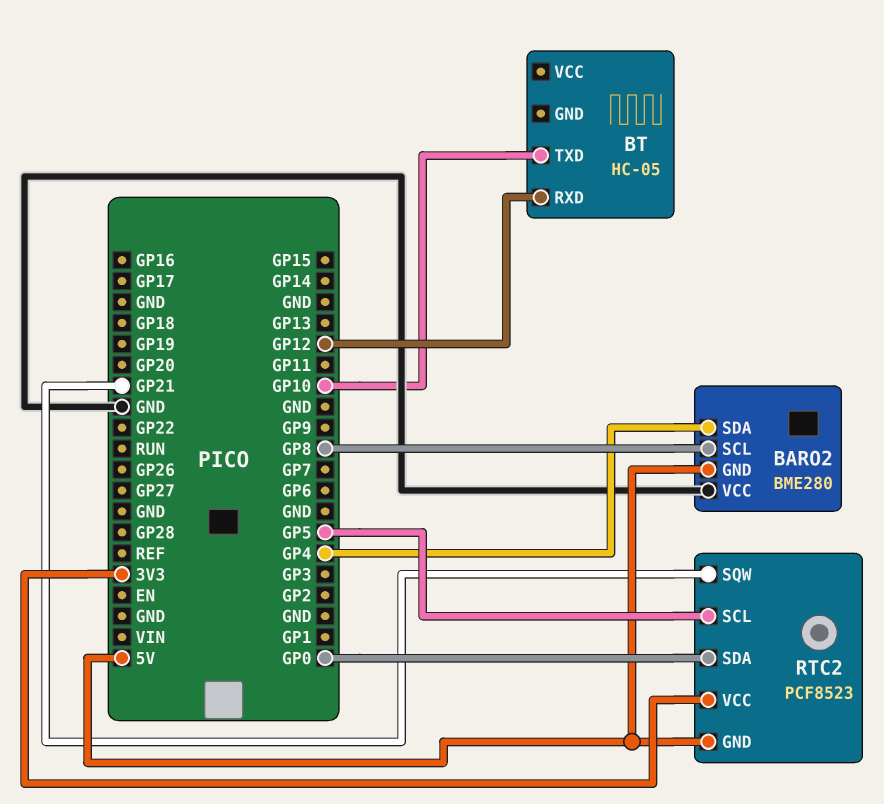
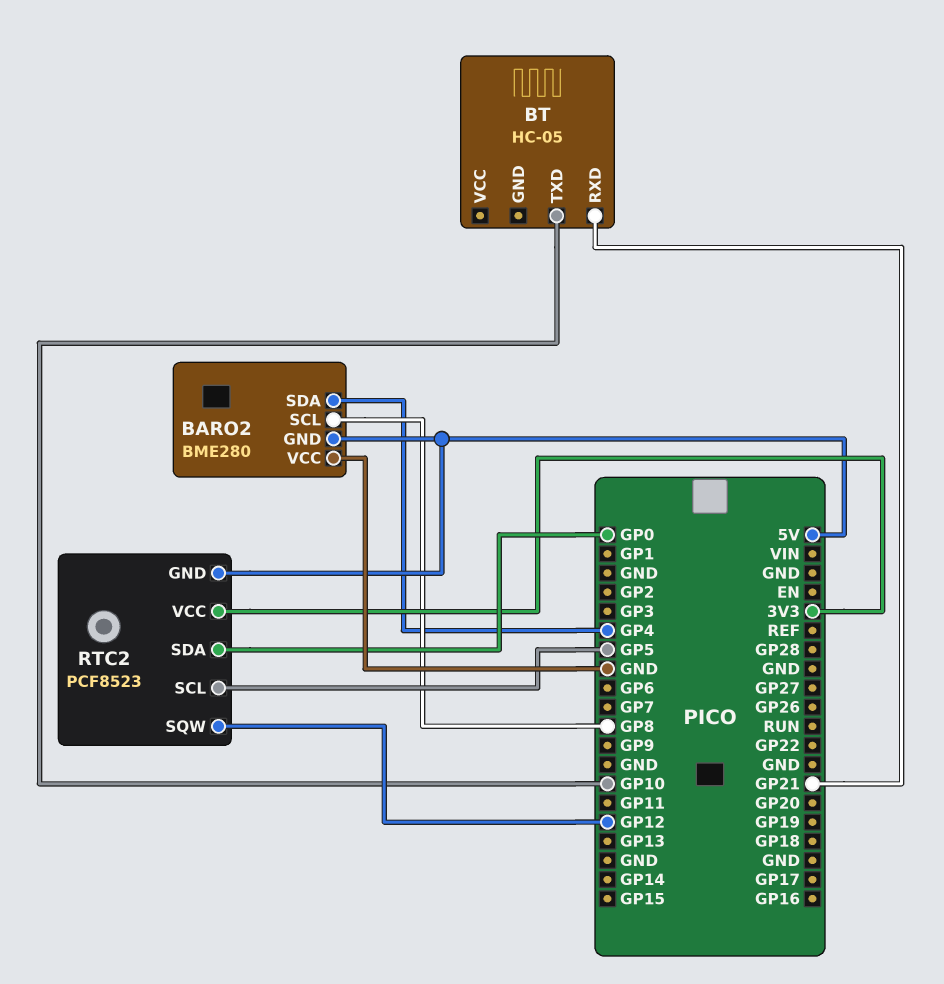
BT pin RXD: GP12 -> GP21
RTC2 pin SQW: GP21 -> GP12

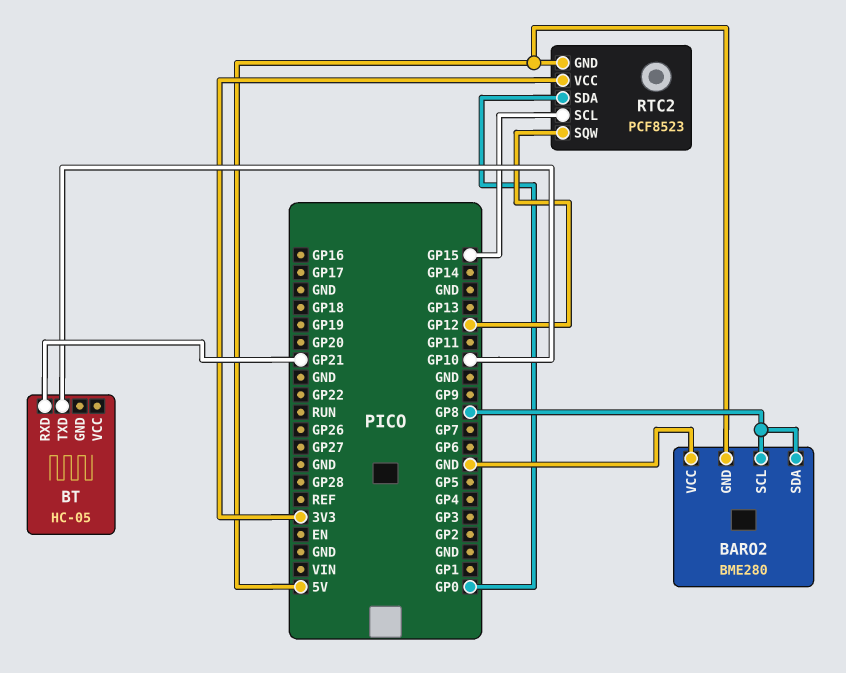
BARO2 pin SDA: GP4 -> GP8
RTC2 pin SCL: GP5 -> GP15

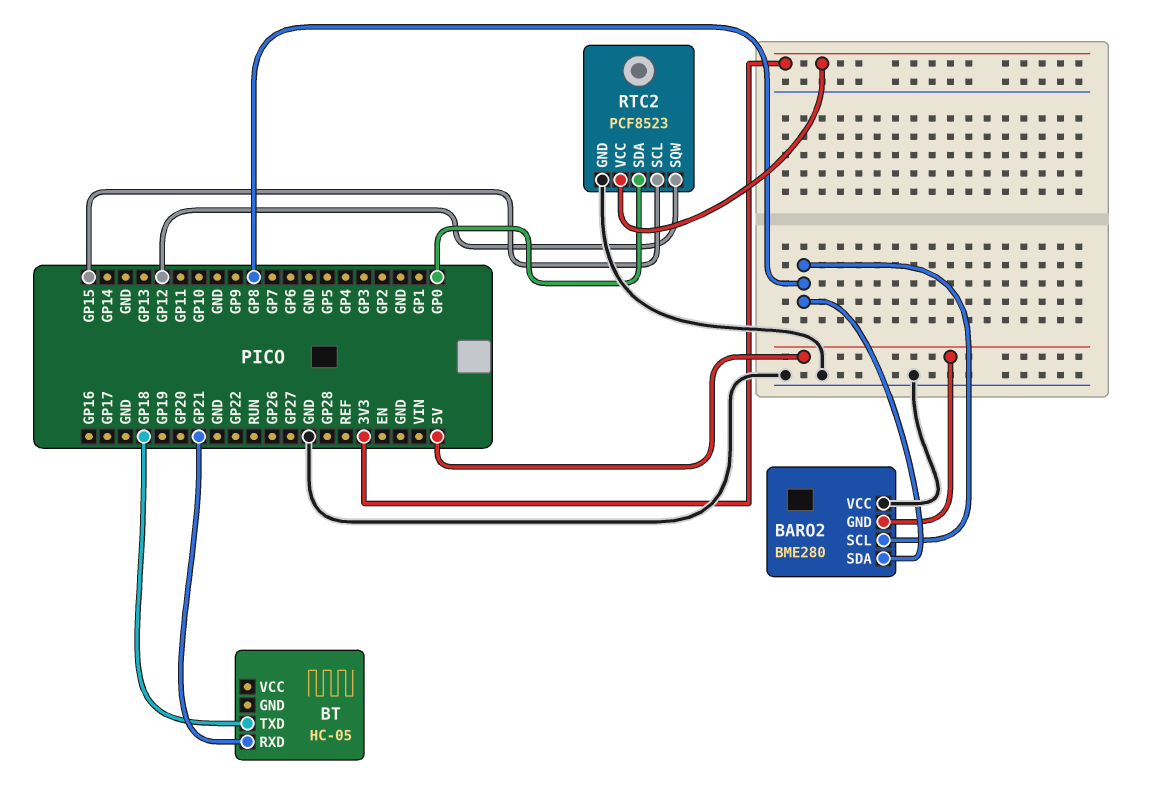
BT pin TXD: GP10 -> GP18
RTC2 pin GND: 5V -> GND

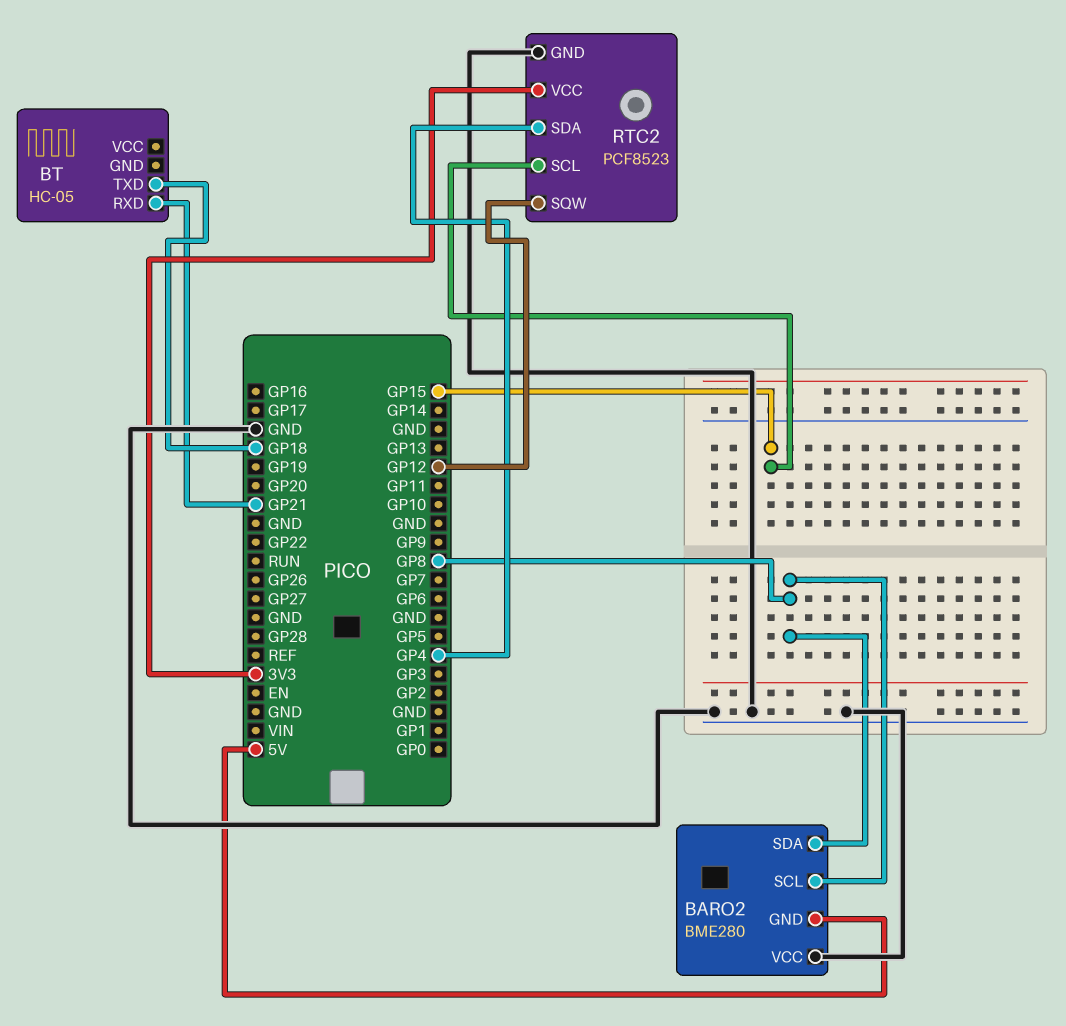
RTC2 pin SDA: GP0 -> GP4

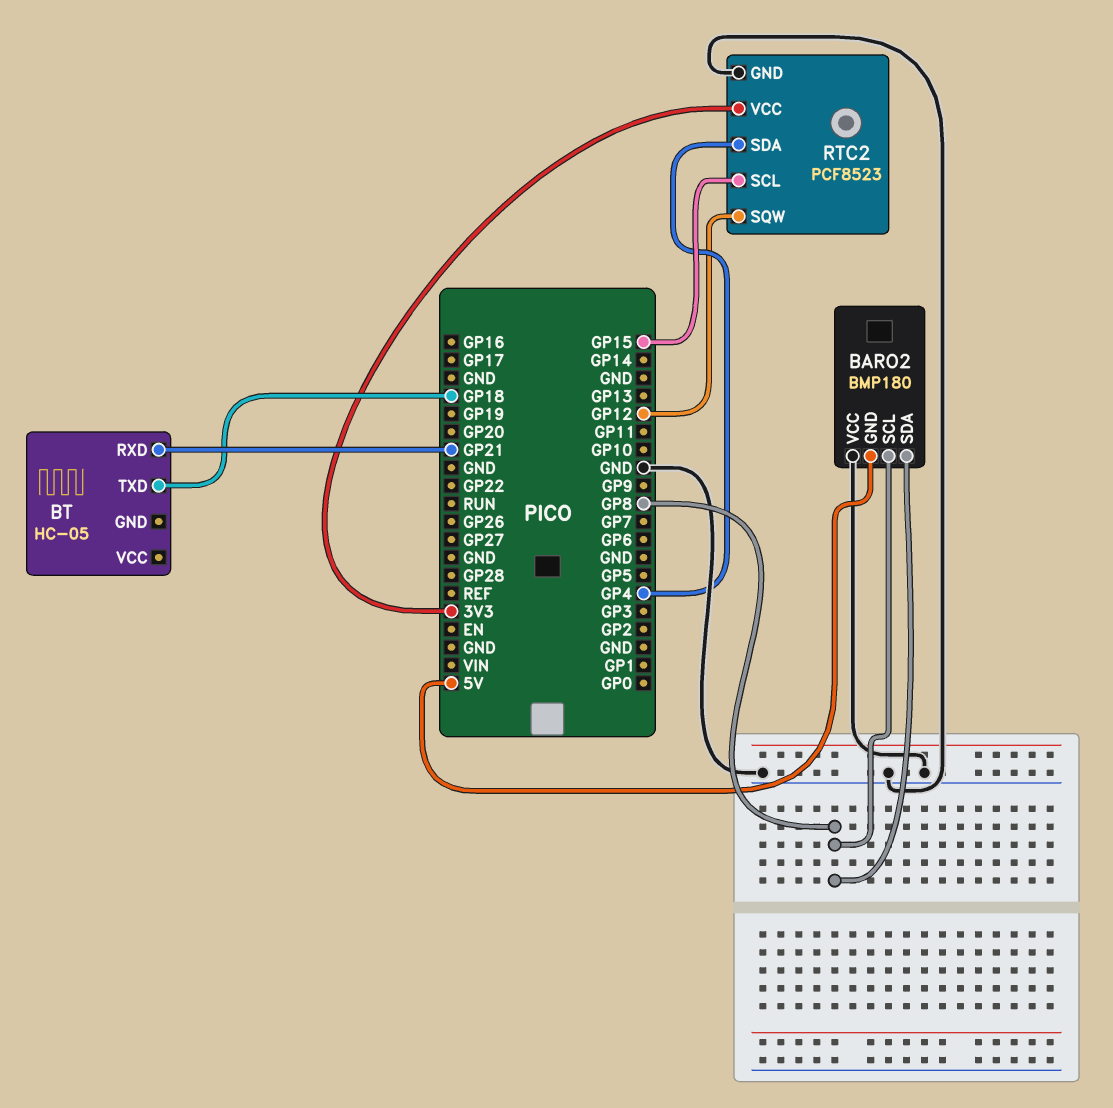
BARO2: BME280 -> BMP180

